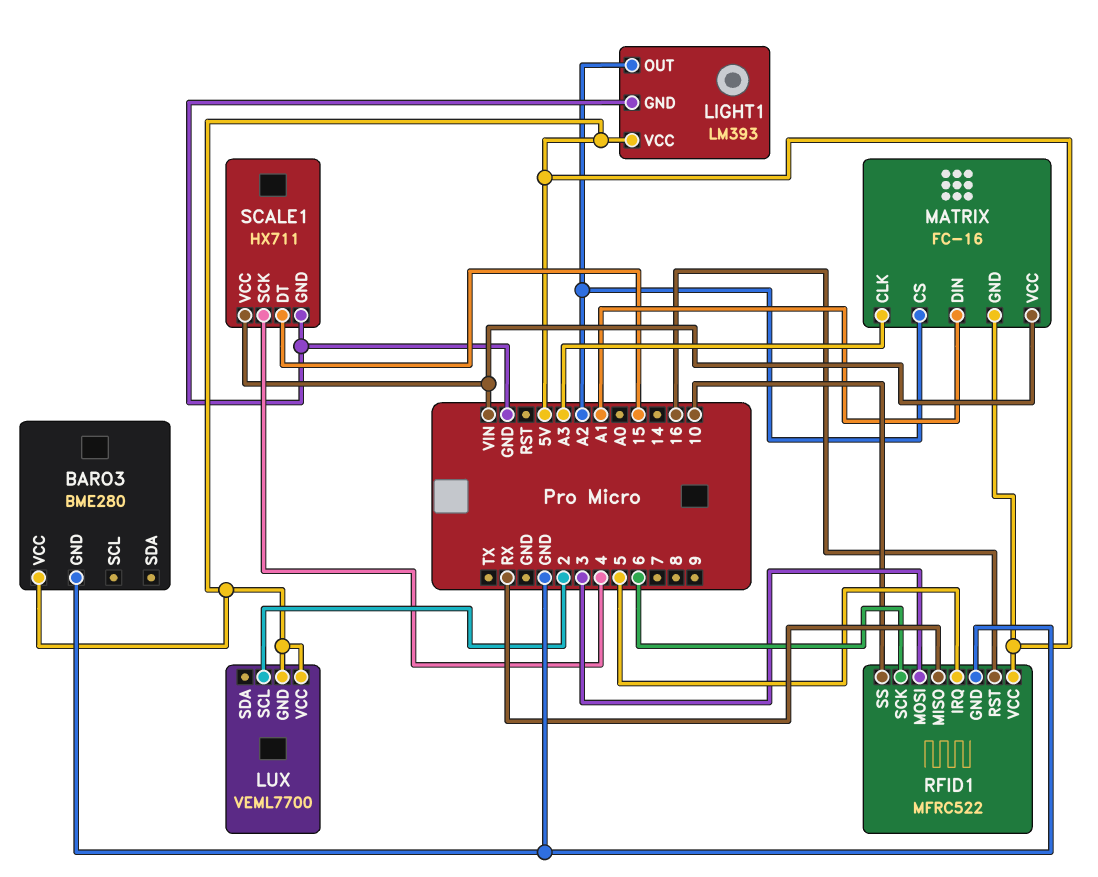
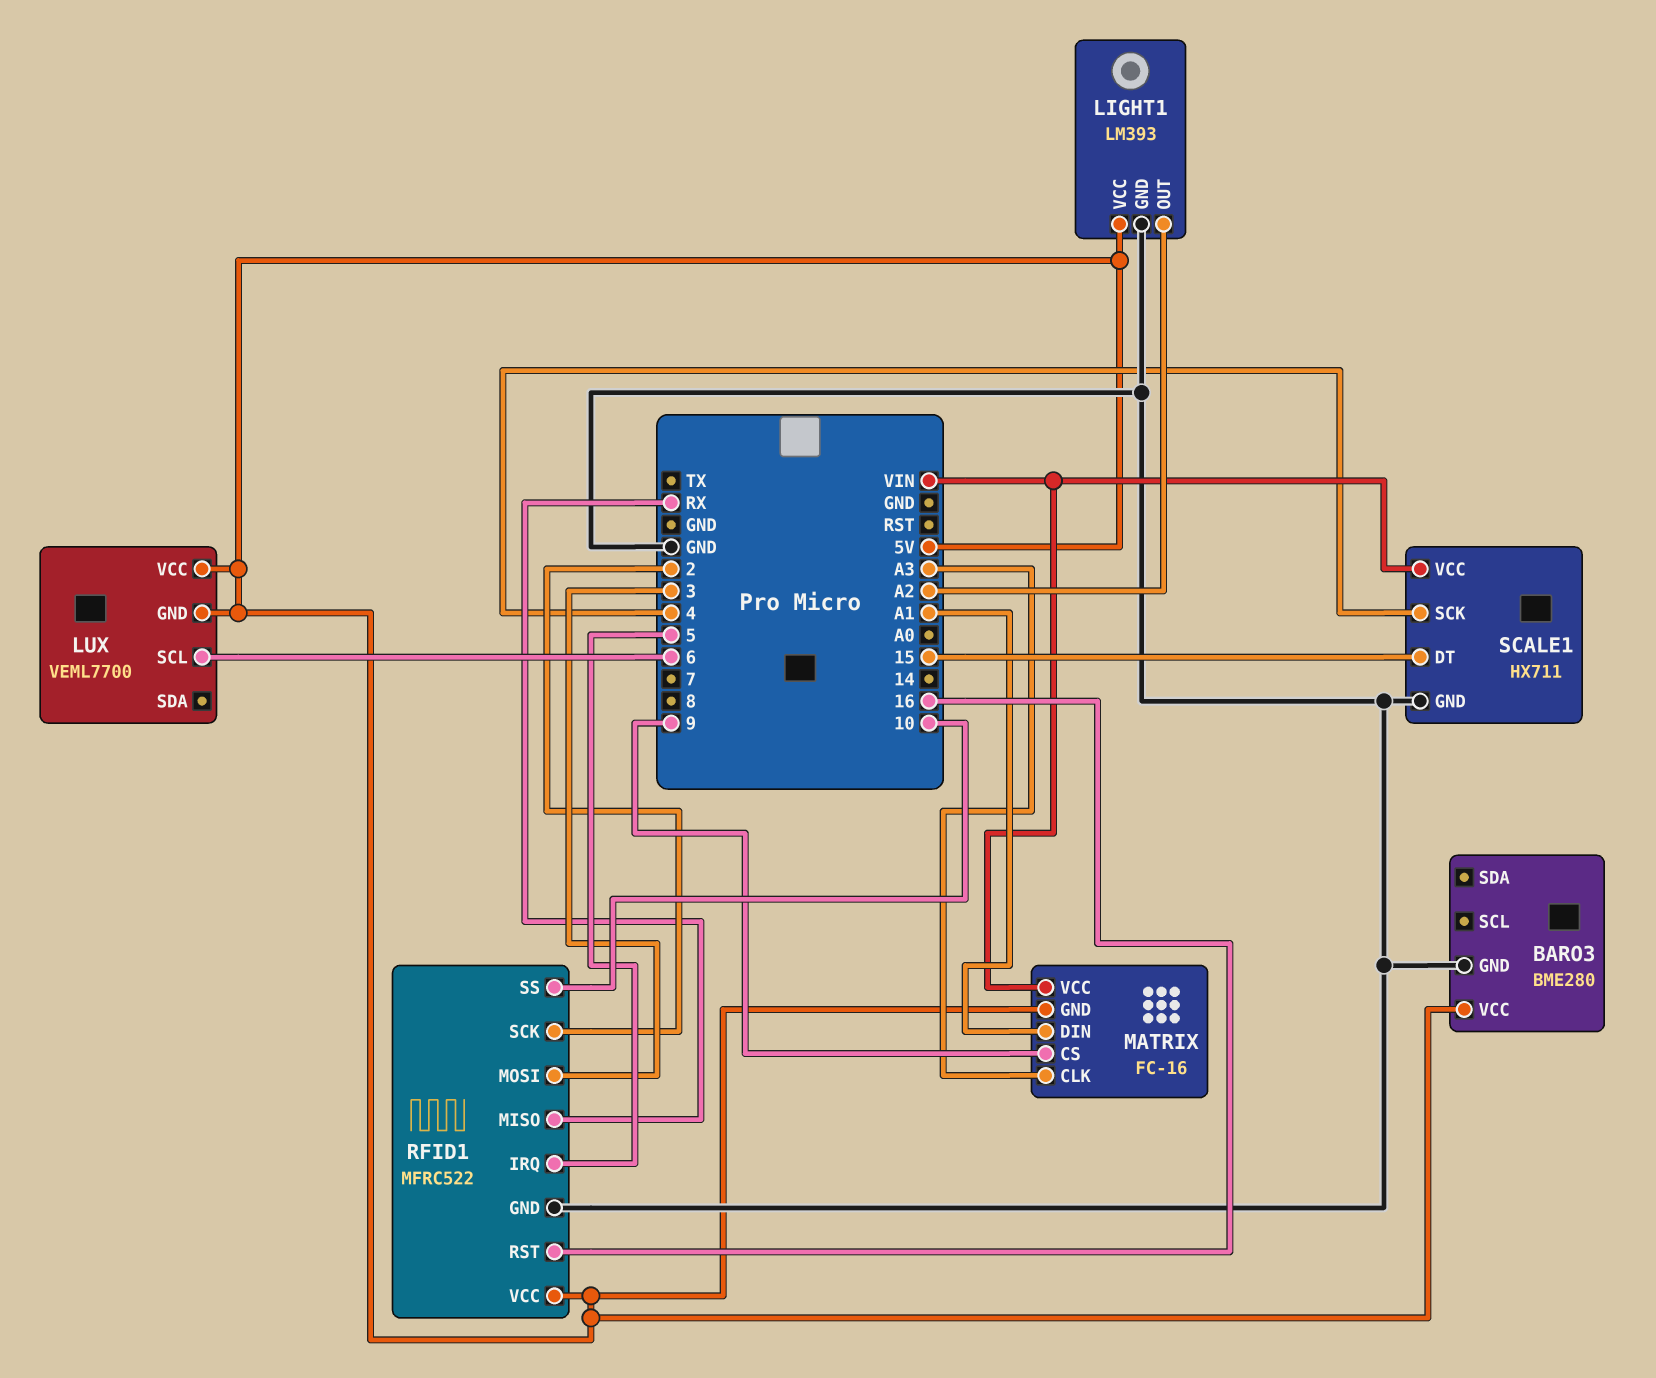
LUX pin SCL: 2 -> 6
MATRIX pin CS: A2 -> 9
RFID1 pin SCK: 6 -> 2

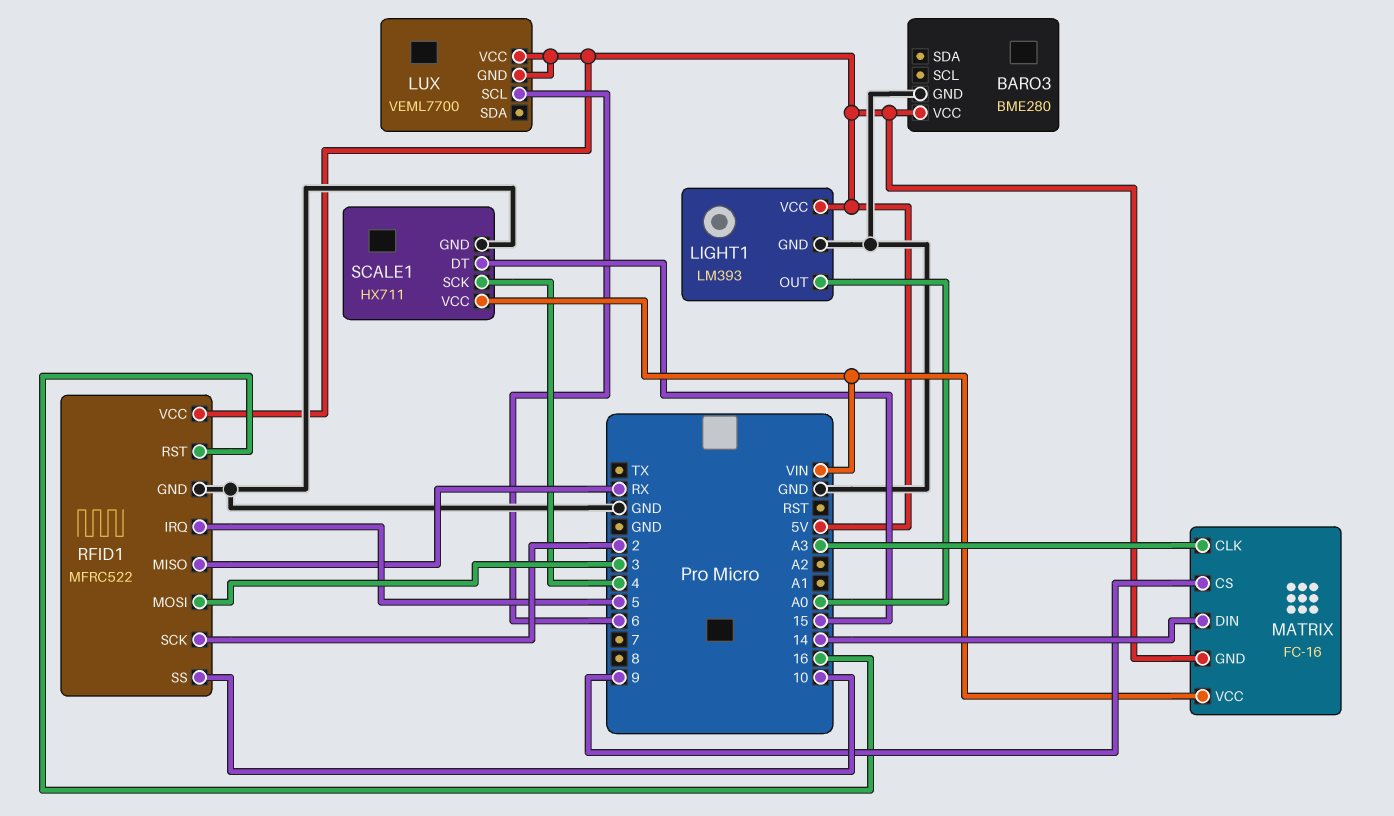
LIGHT1 pin OUT: A2 -> A0
MATRIX pin DIN: A1 -> 14

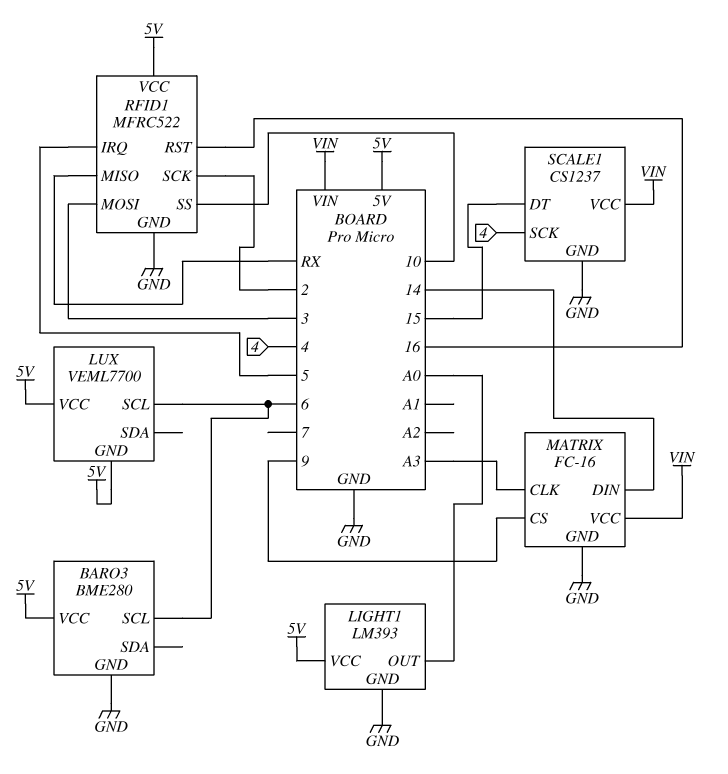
BARO3 pin SCL: none -> 6
MATRIX pin GND: 5V -> GND
SCALE1: HX711 -> CS1237

